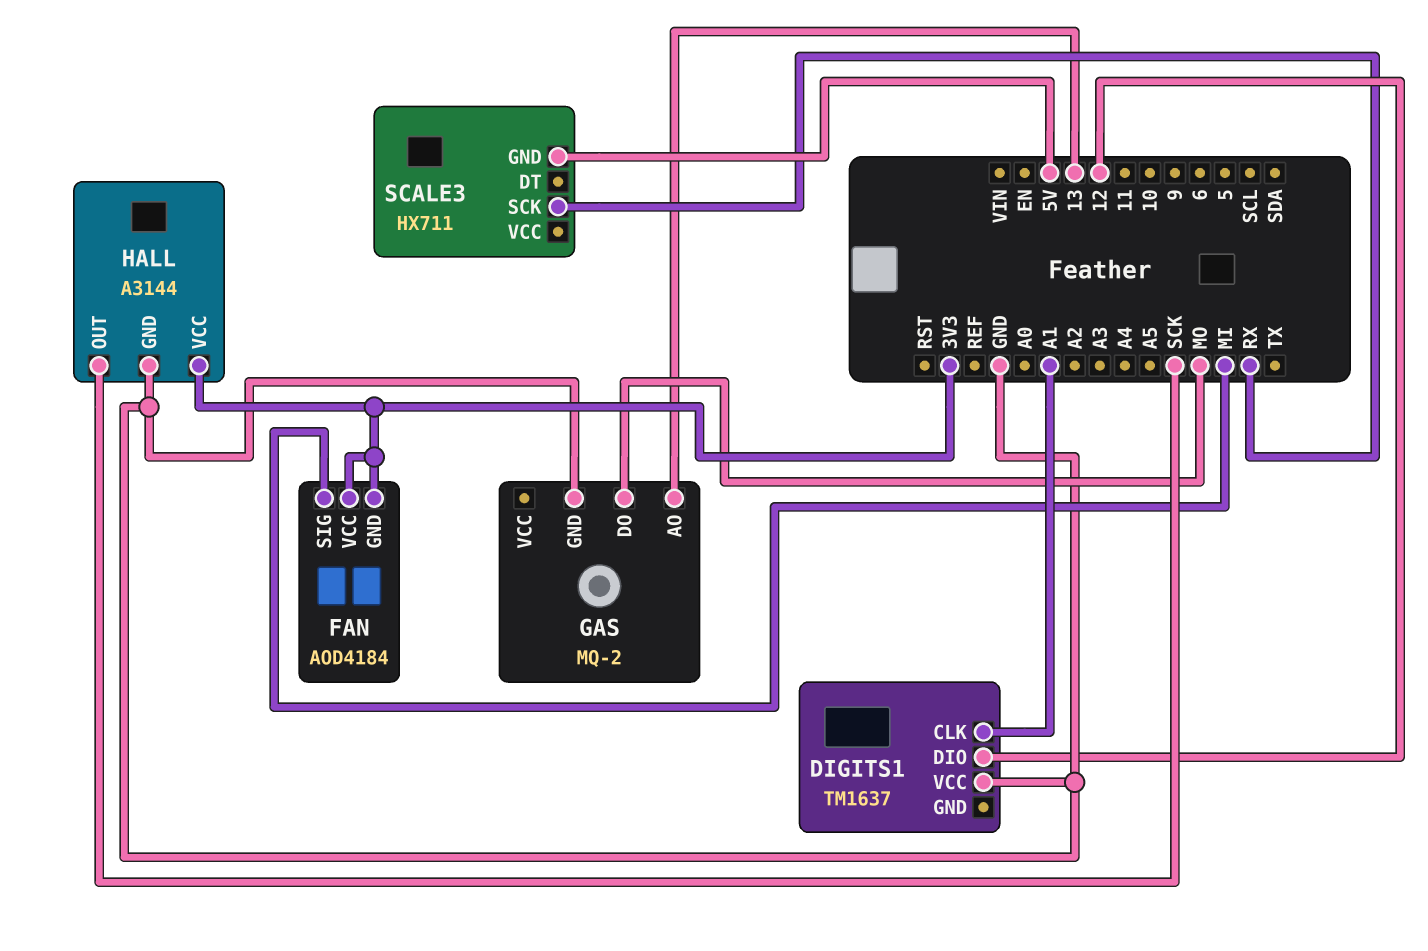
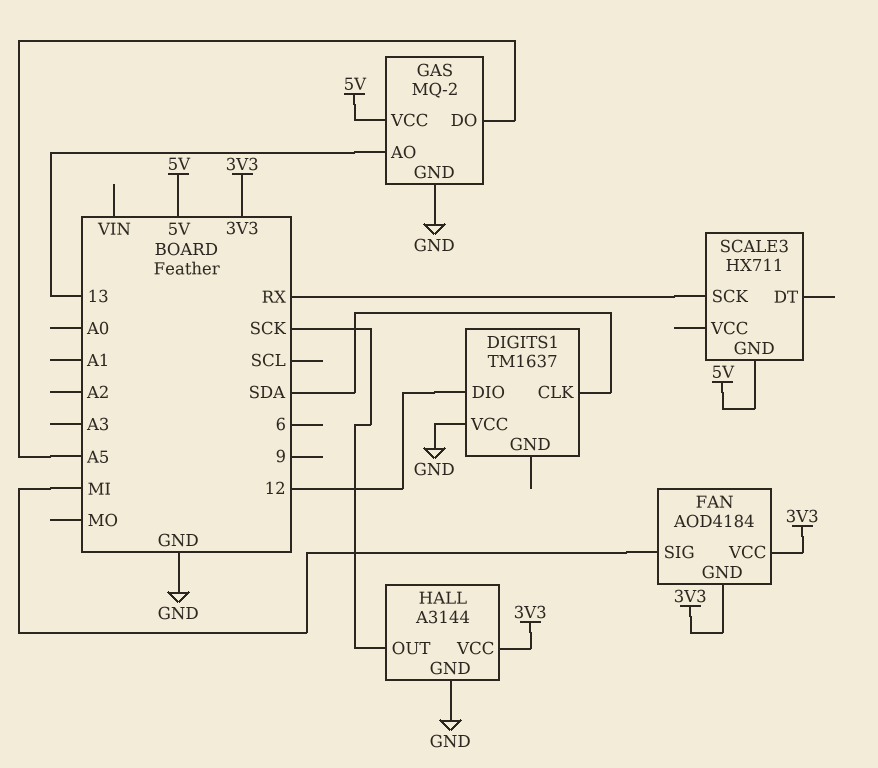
DIGITS1 pin CLK: A1 -> SDA
GAS pin DO: MO -> A5
GAS pin VCC: none -> 5V

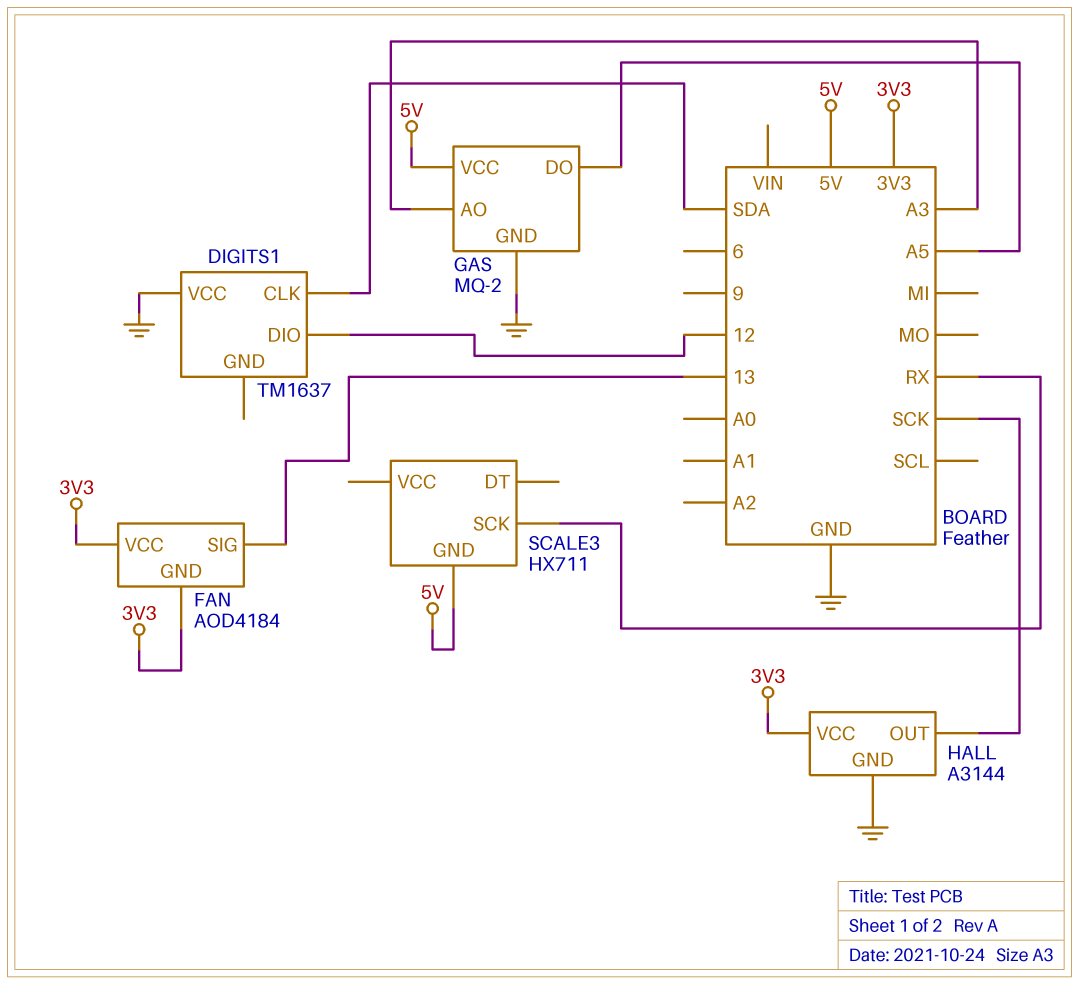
FAN pin SIG: MI -> 13
GAS pin AO: 13 -> A3

